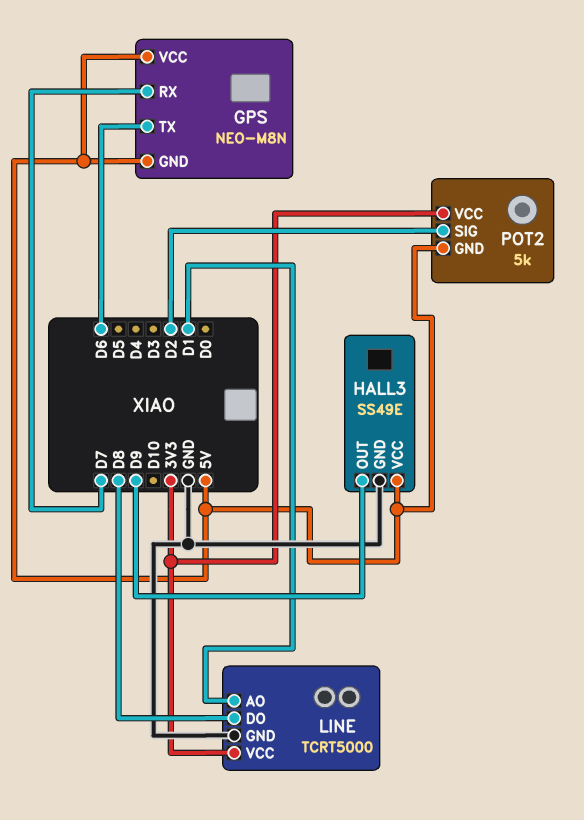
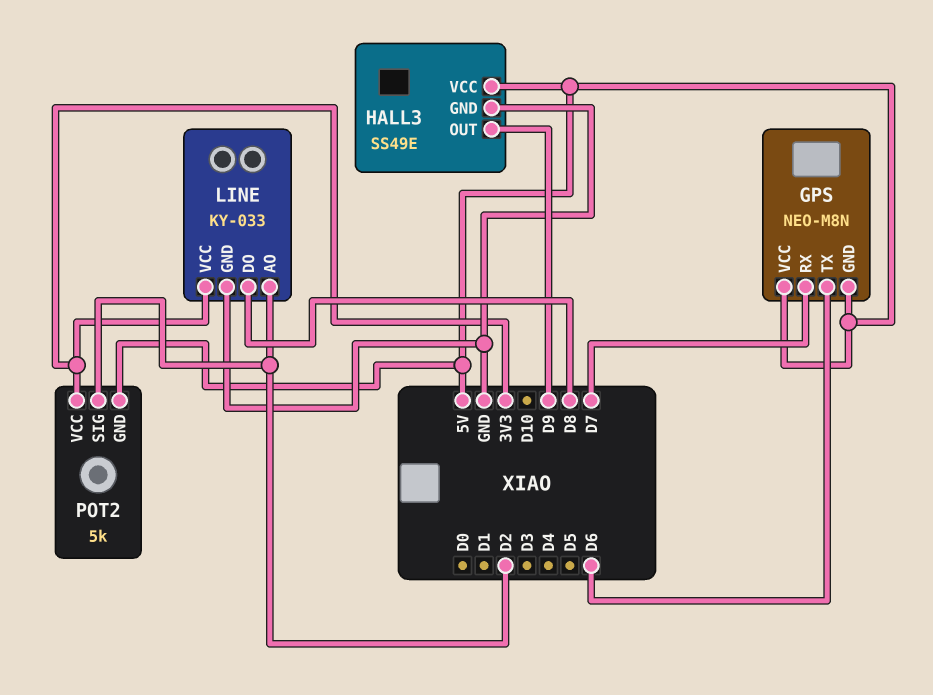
LINE: TCRT5000 -> KY-033
LINE pin AO: D1 -> D2

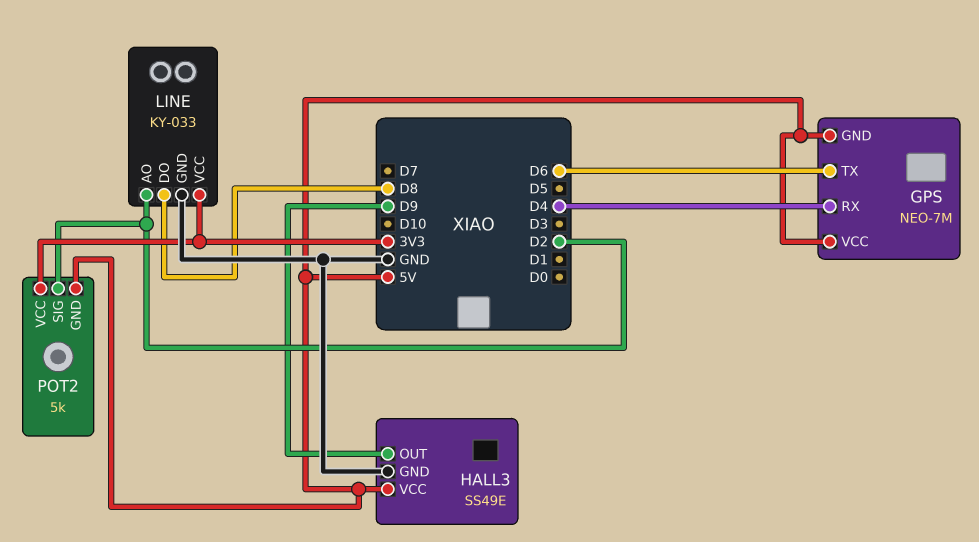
GPS: NEO-M8N -> NEO-7M
GPS pin RX: D7 -> D4

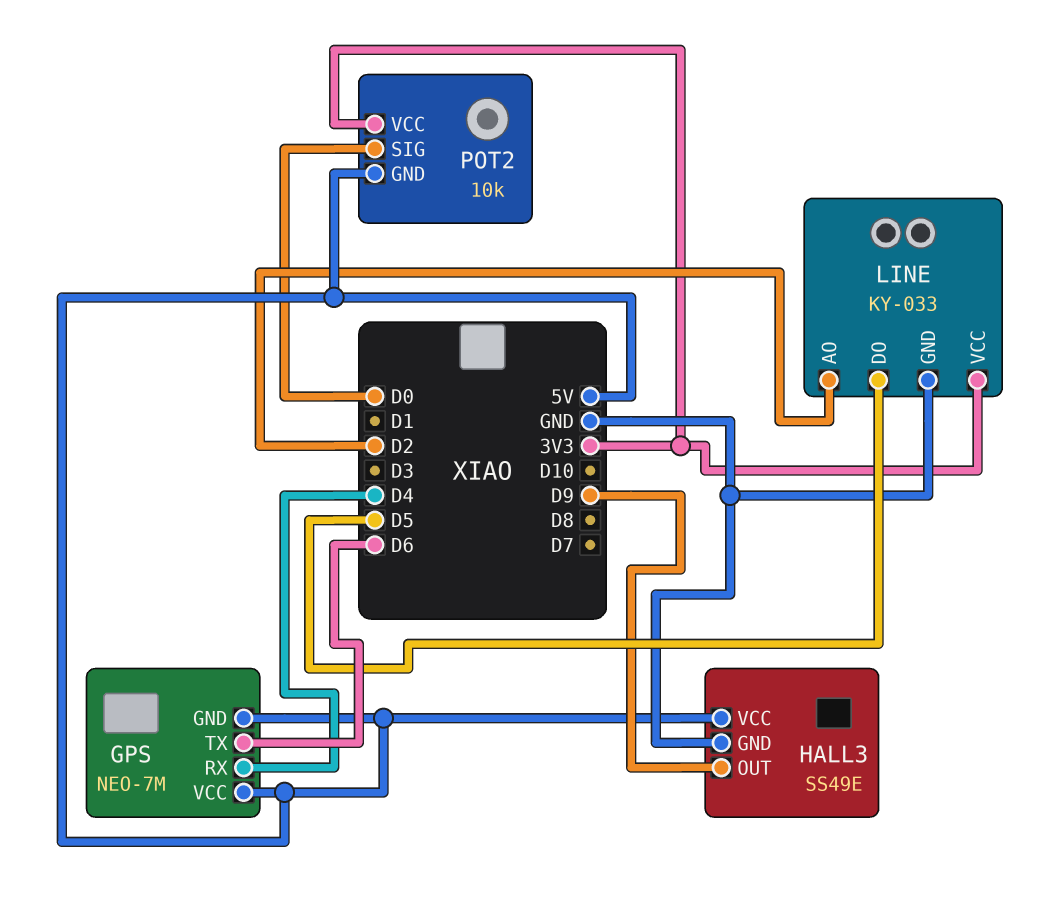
LINE pin DO: D8 -> D5
POT2: 5k -> 10k
POT2 pin SIG: D2 -> D0

